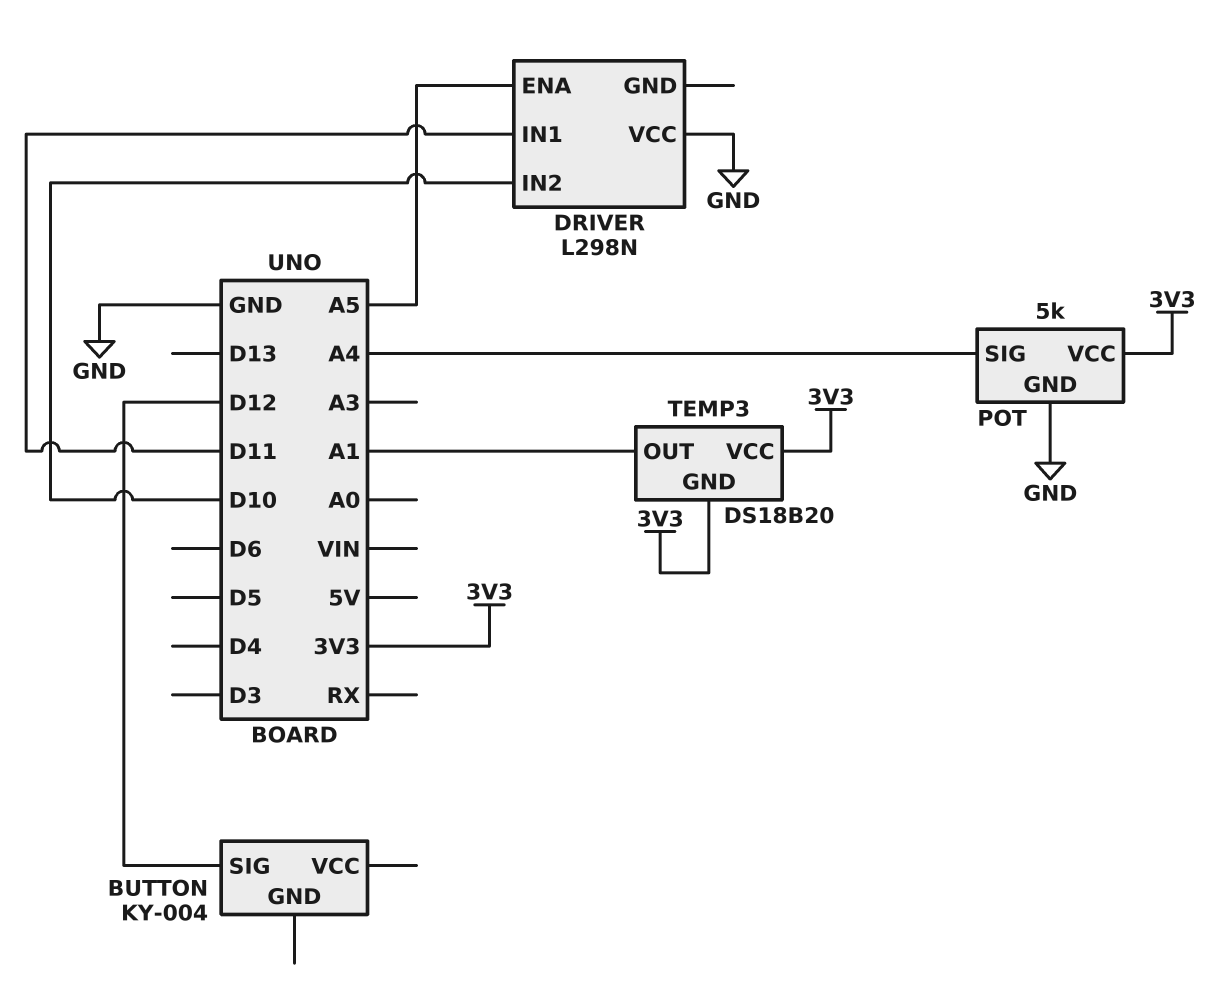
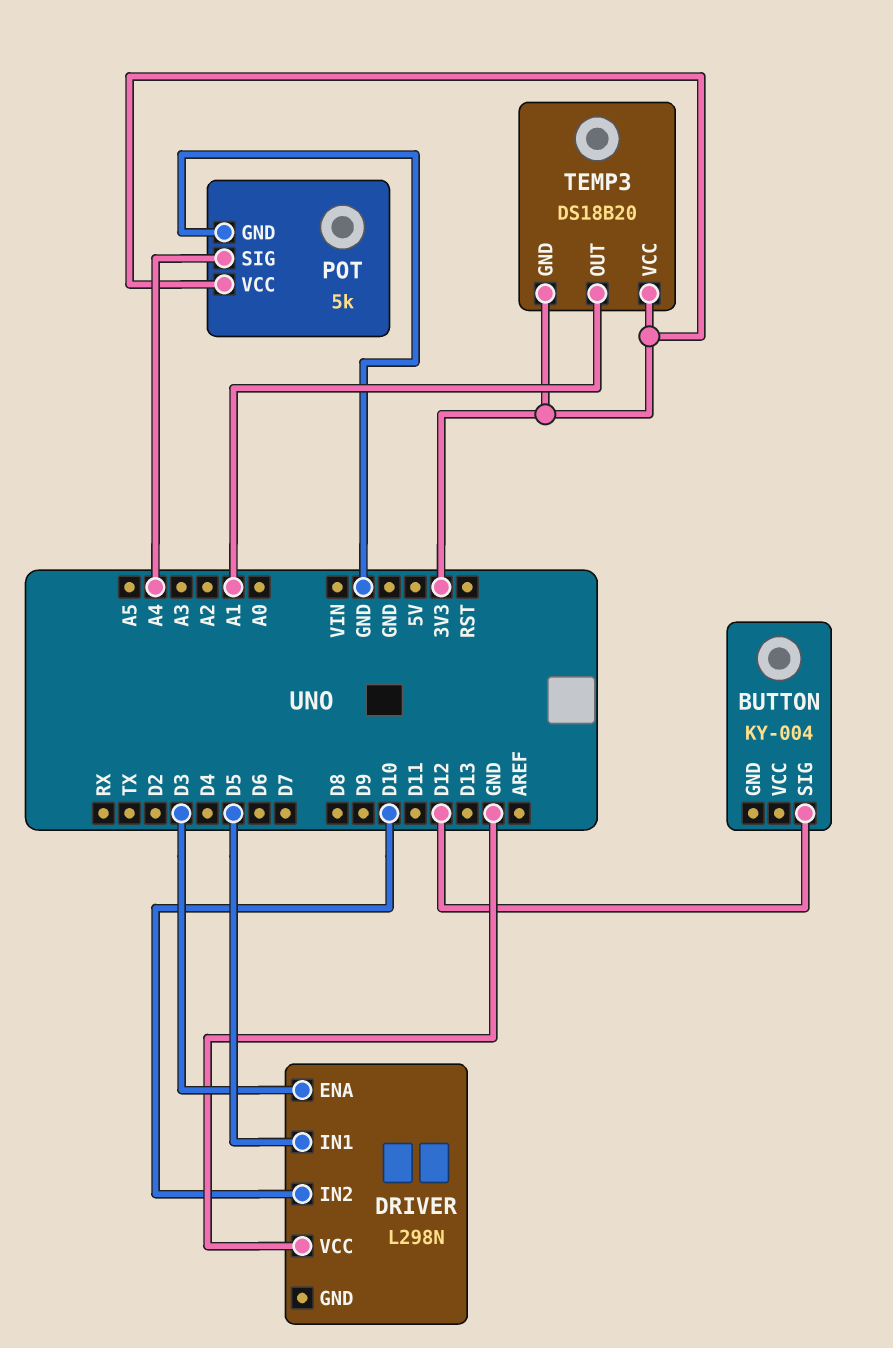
DRIVER pin ENA: A5 -> D3
DRIVER pin IN1: D11 -> D5

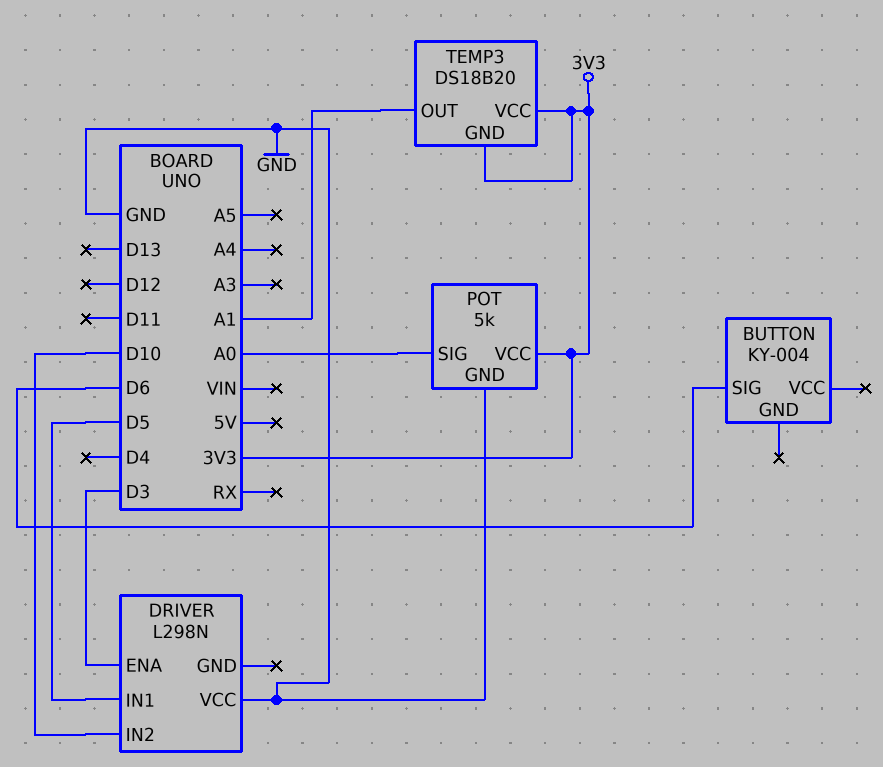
BUTTON pin SIG: D12 -> D6
POT pin SIG: A4 -> A0

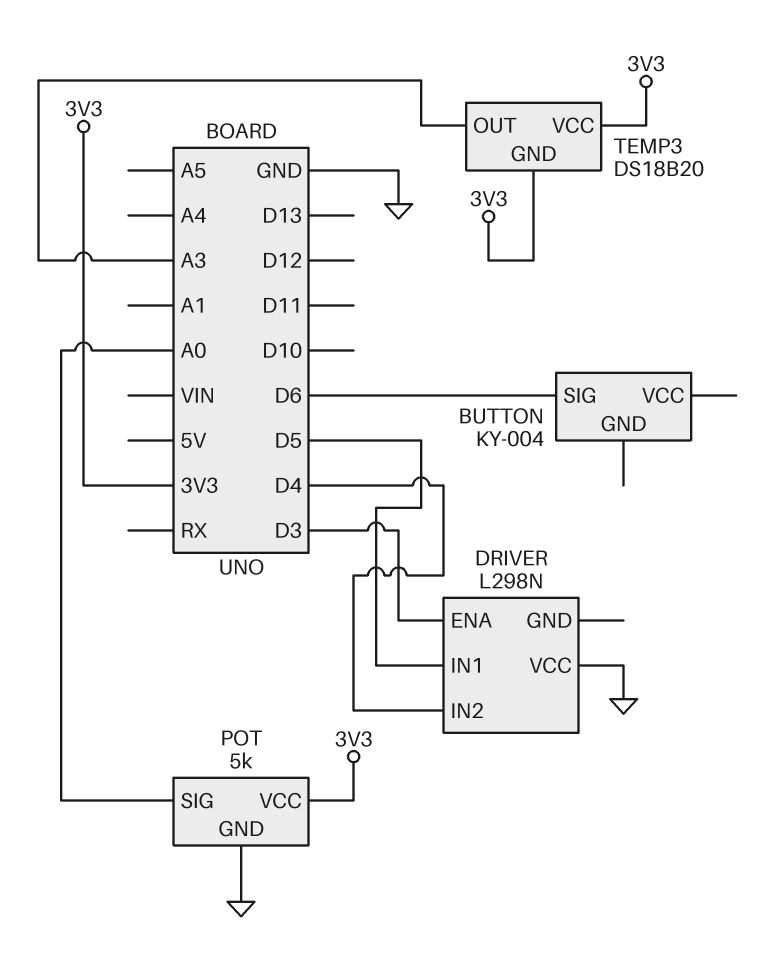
DRIVER pin IN2: D10 -> D4
TEMP3 pin OUT: A1 -> A3

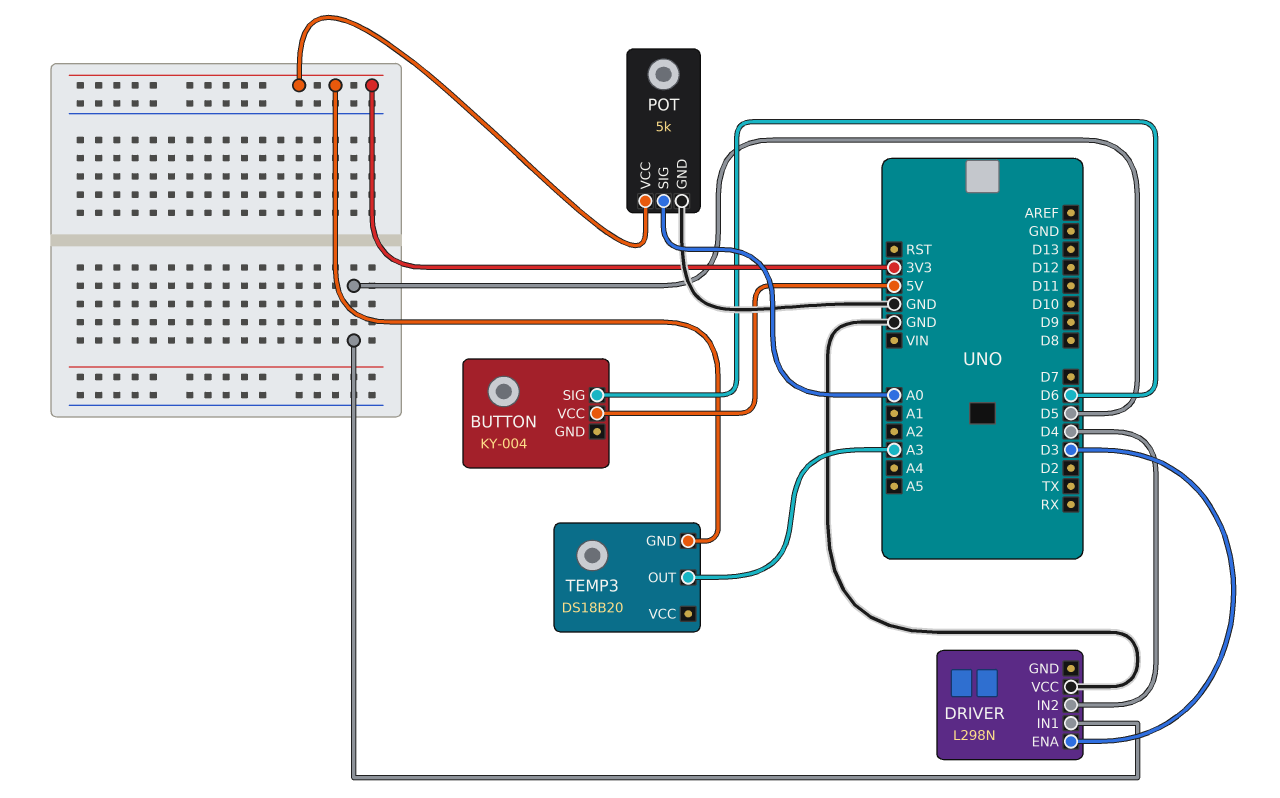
BUTTON pin VCC: none -> 5V
TEMP3 pin VCC: 3V3 -> none

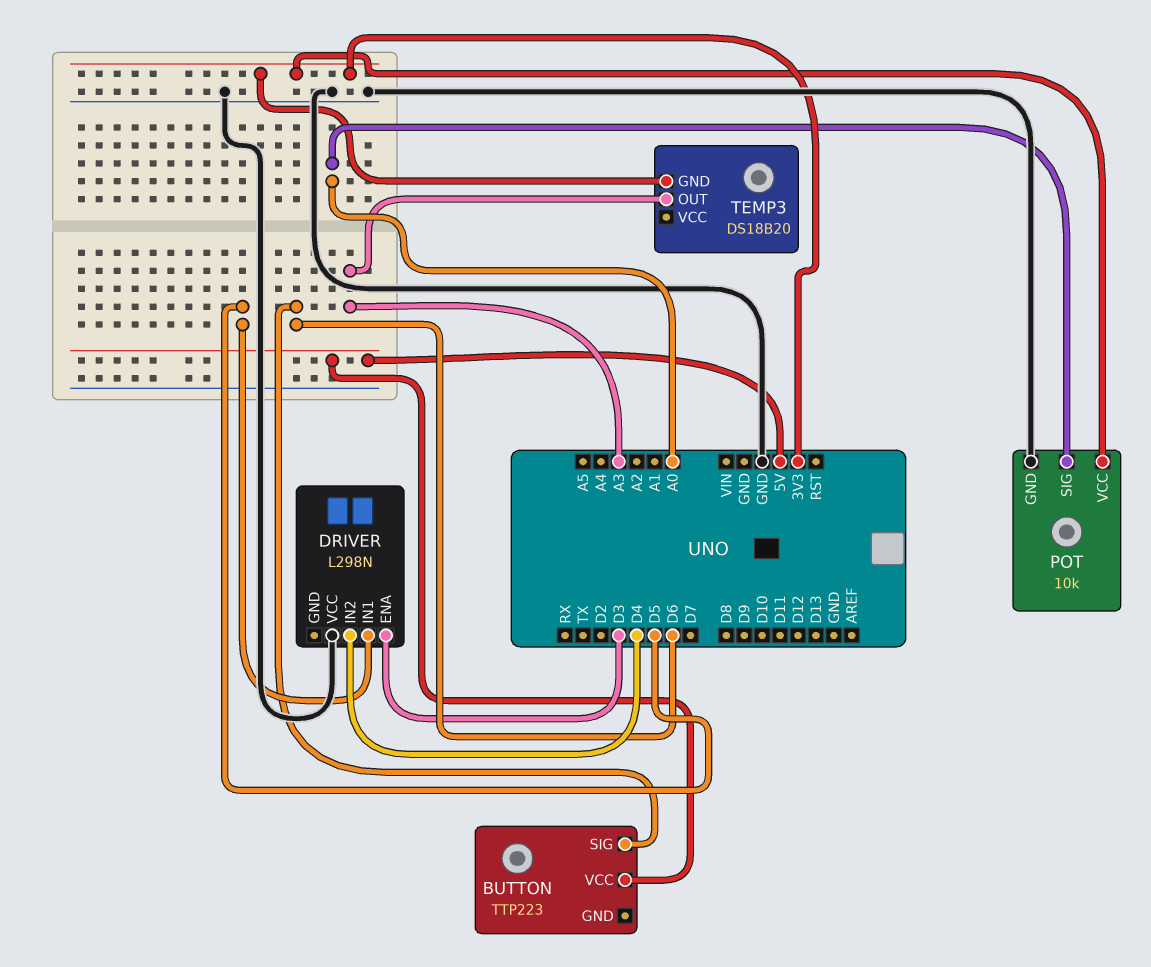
BUTTON: KY-004 -> TTP223
POT: 5k -> 10k

